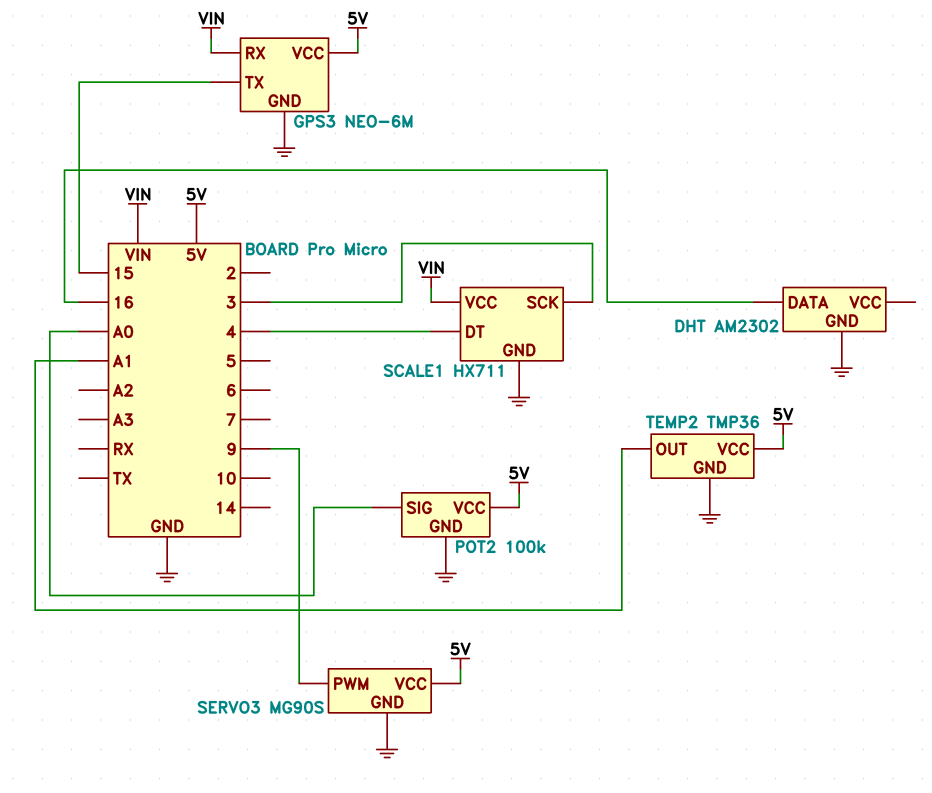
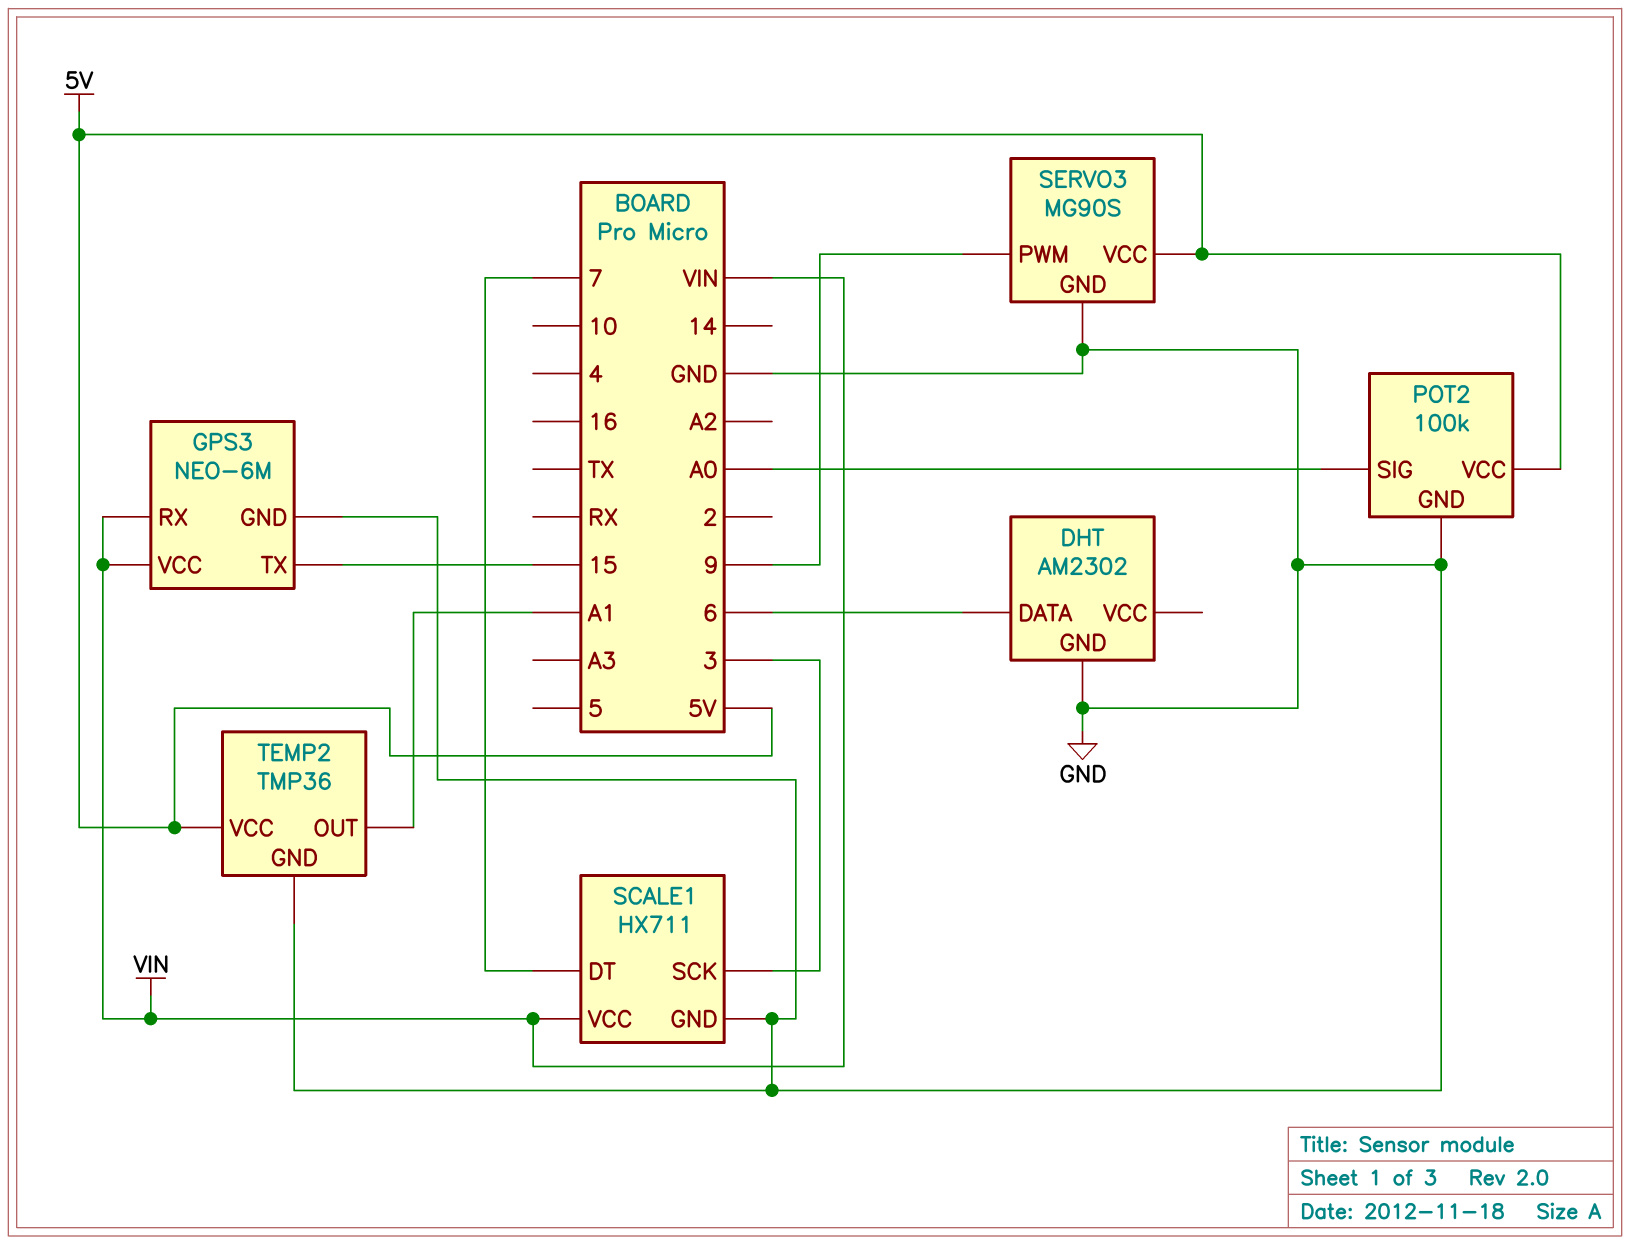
DHT pin DATA: 16 -> 6
GPS3 pin VCC: 5V -> VIN
SCALE1 pin DT: 4 -> 7

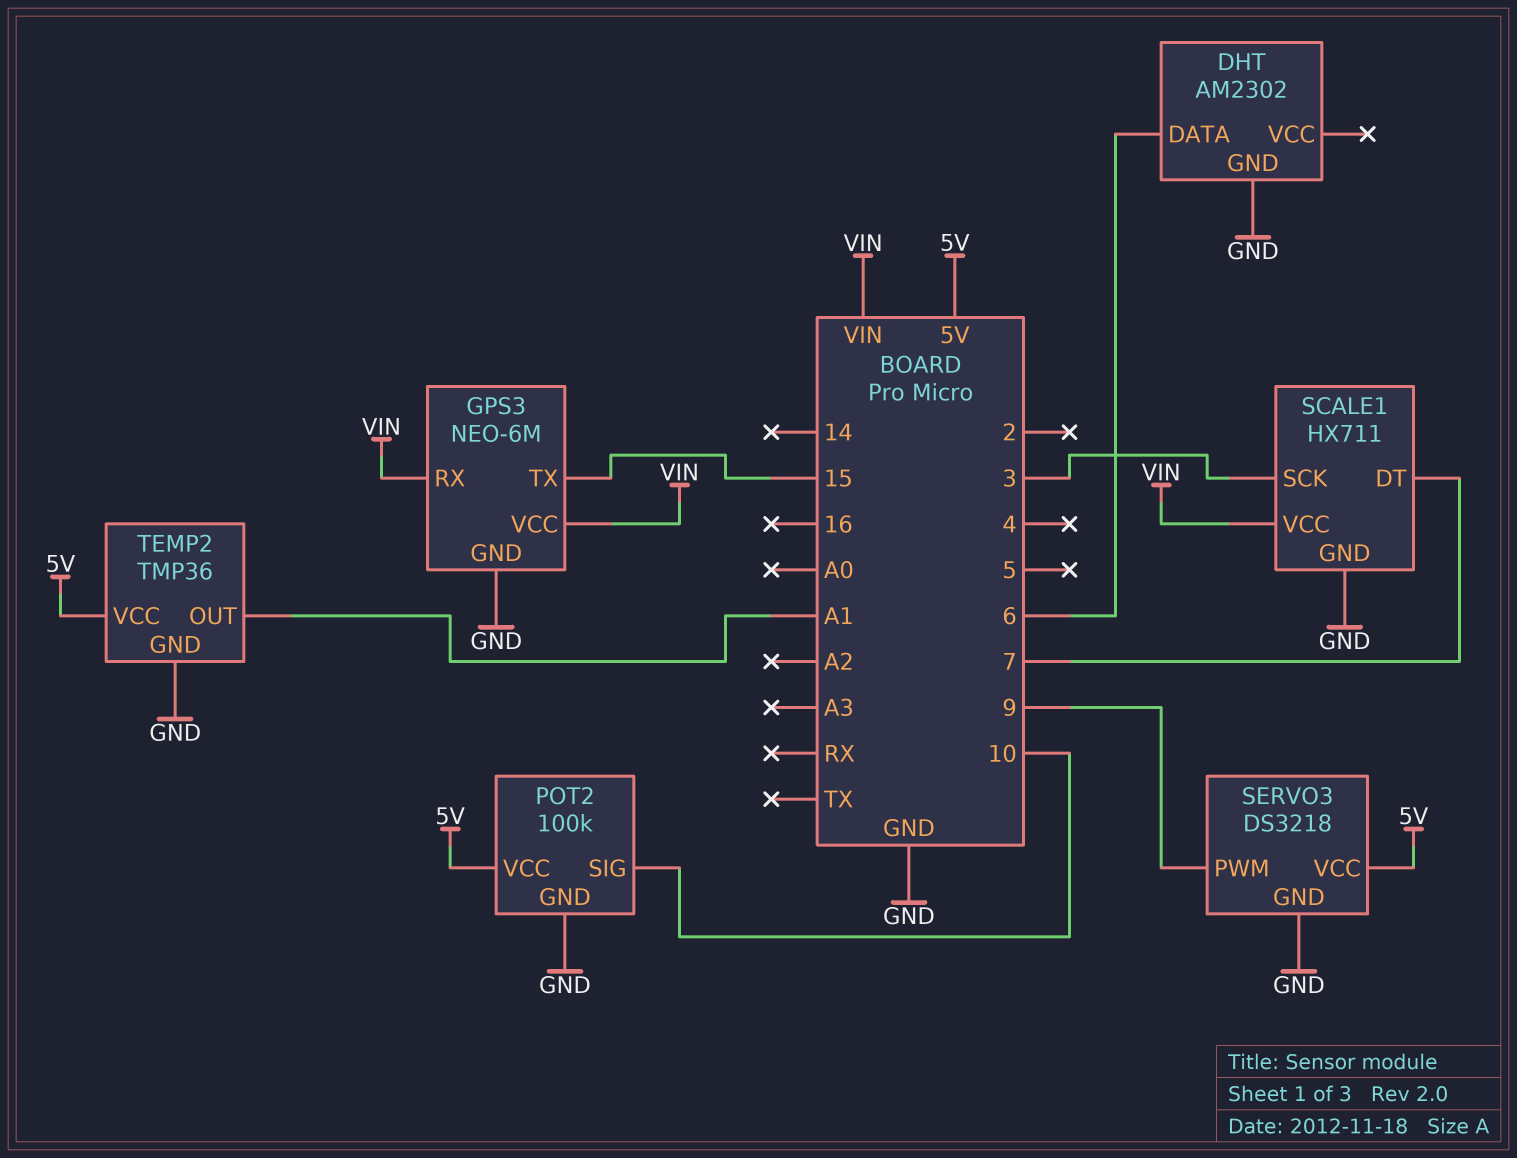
POT2 pin SIG: A0 -> 10
SERVO3: MG90S -> DS3218

